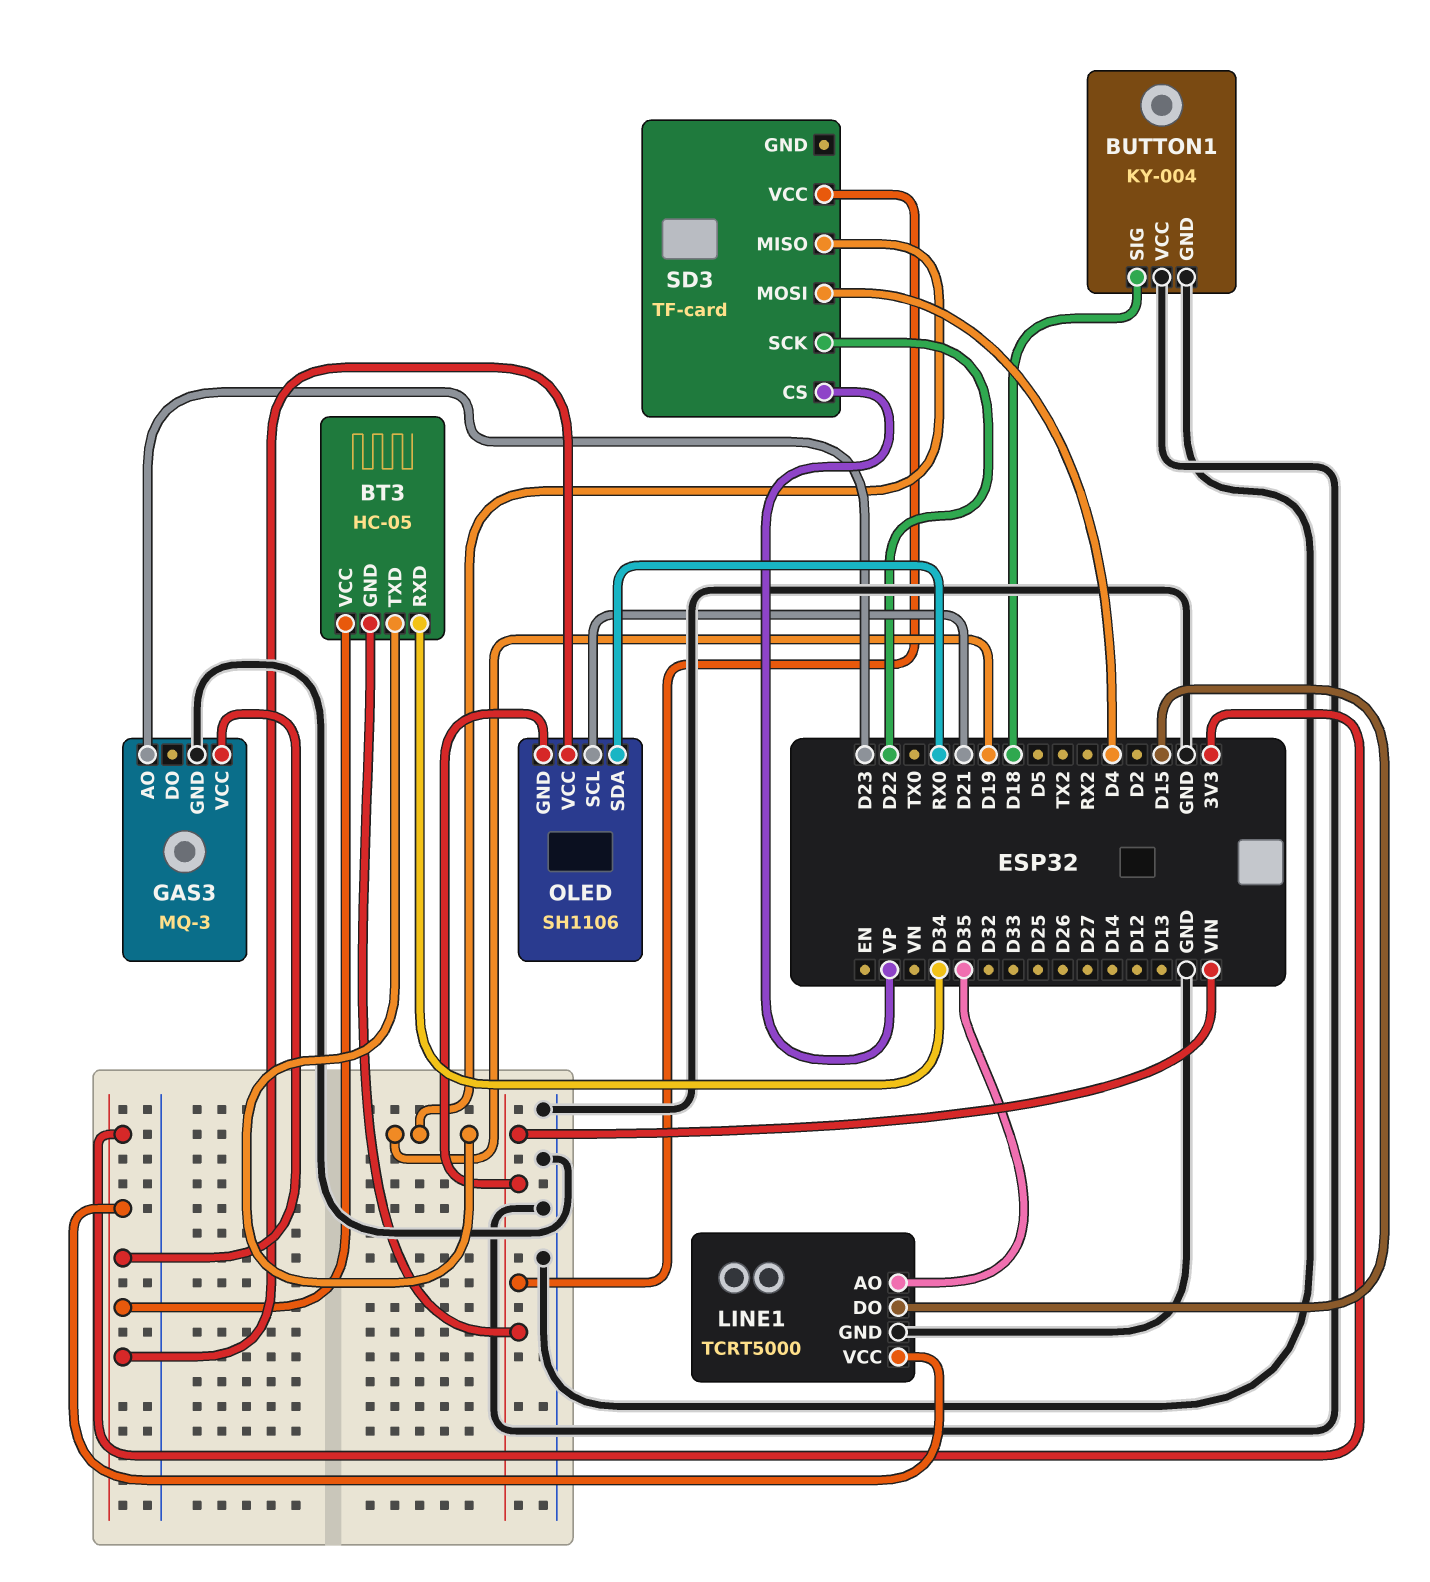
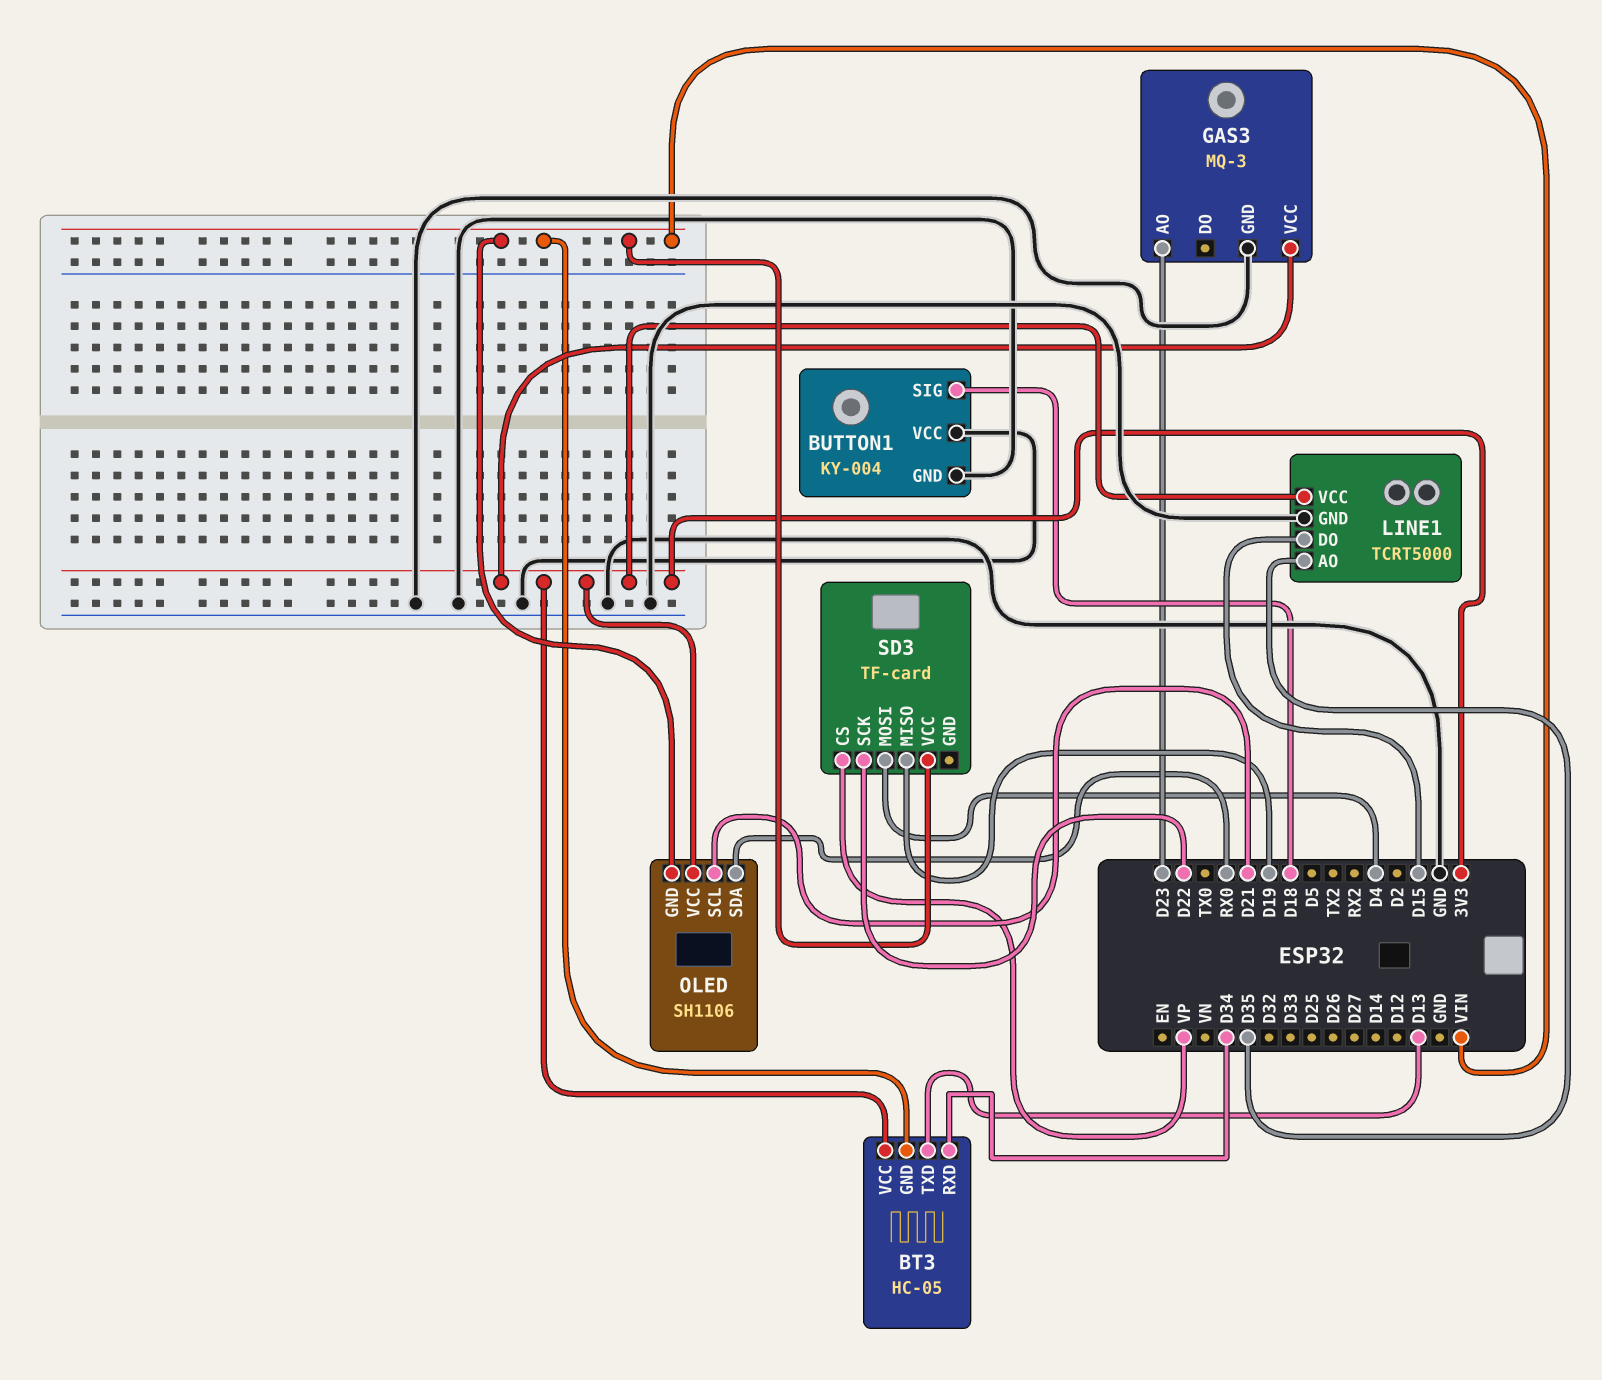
BT3 pin TXD: D19 -> D13

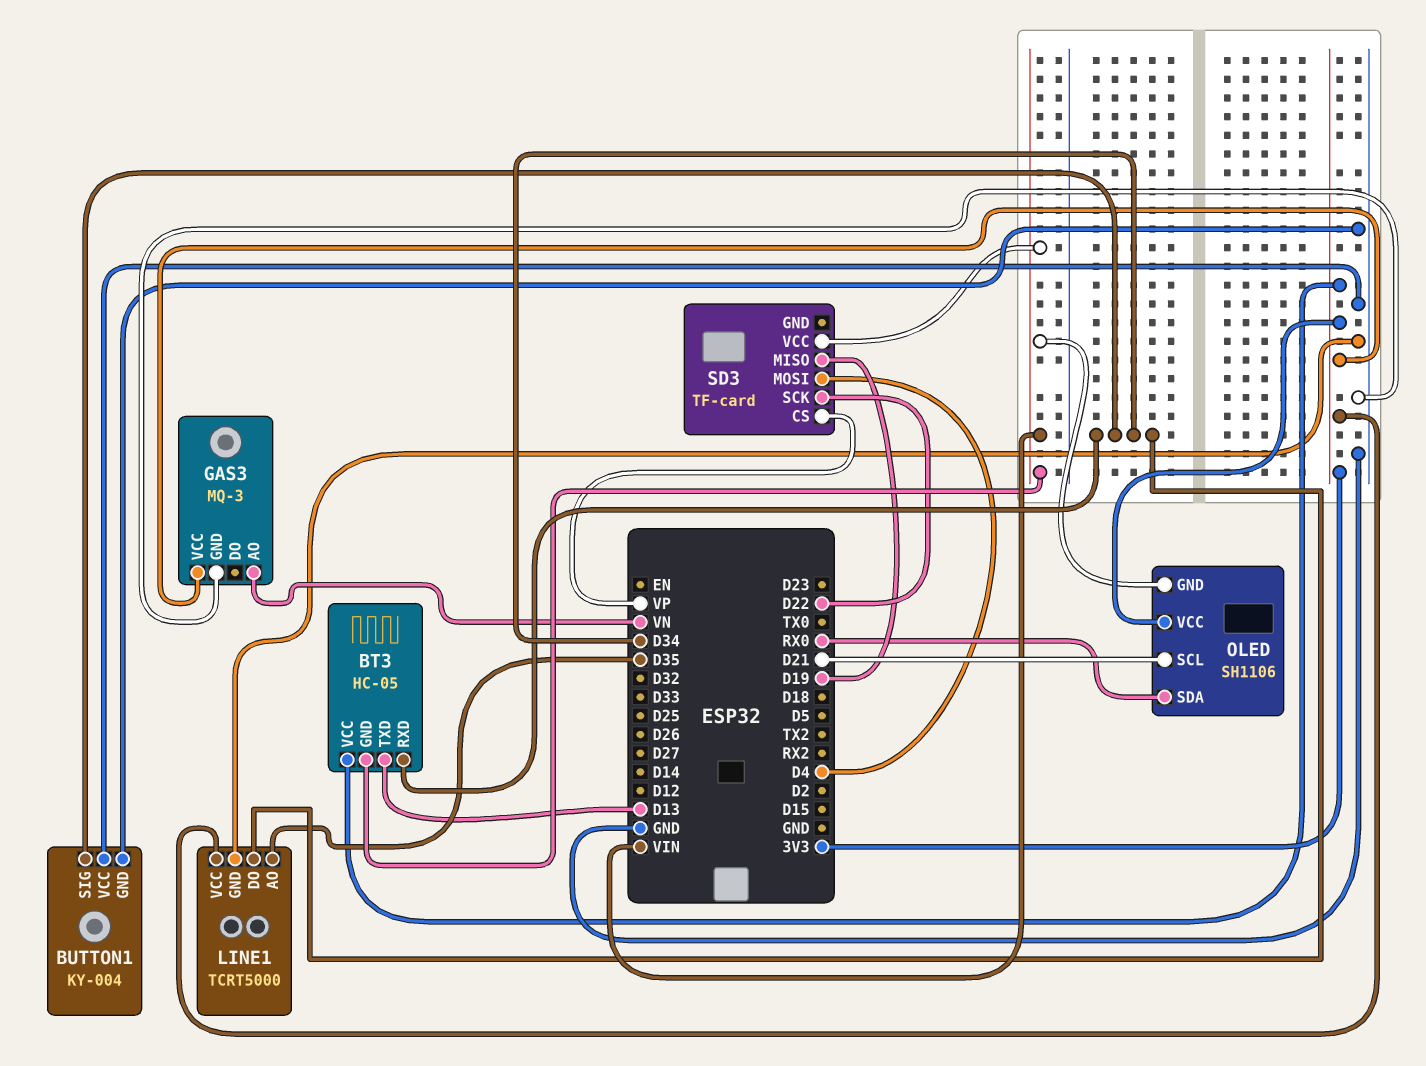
BUTTON1 pin SIG: D18 -> D34
GAS3 pin AO: D23 -> VN
LINE1 pin DO: D15 -> D34

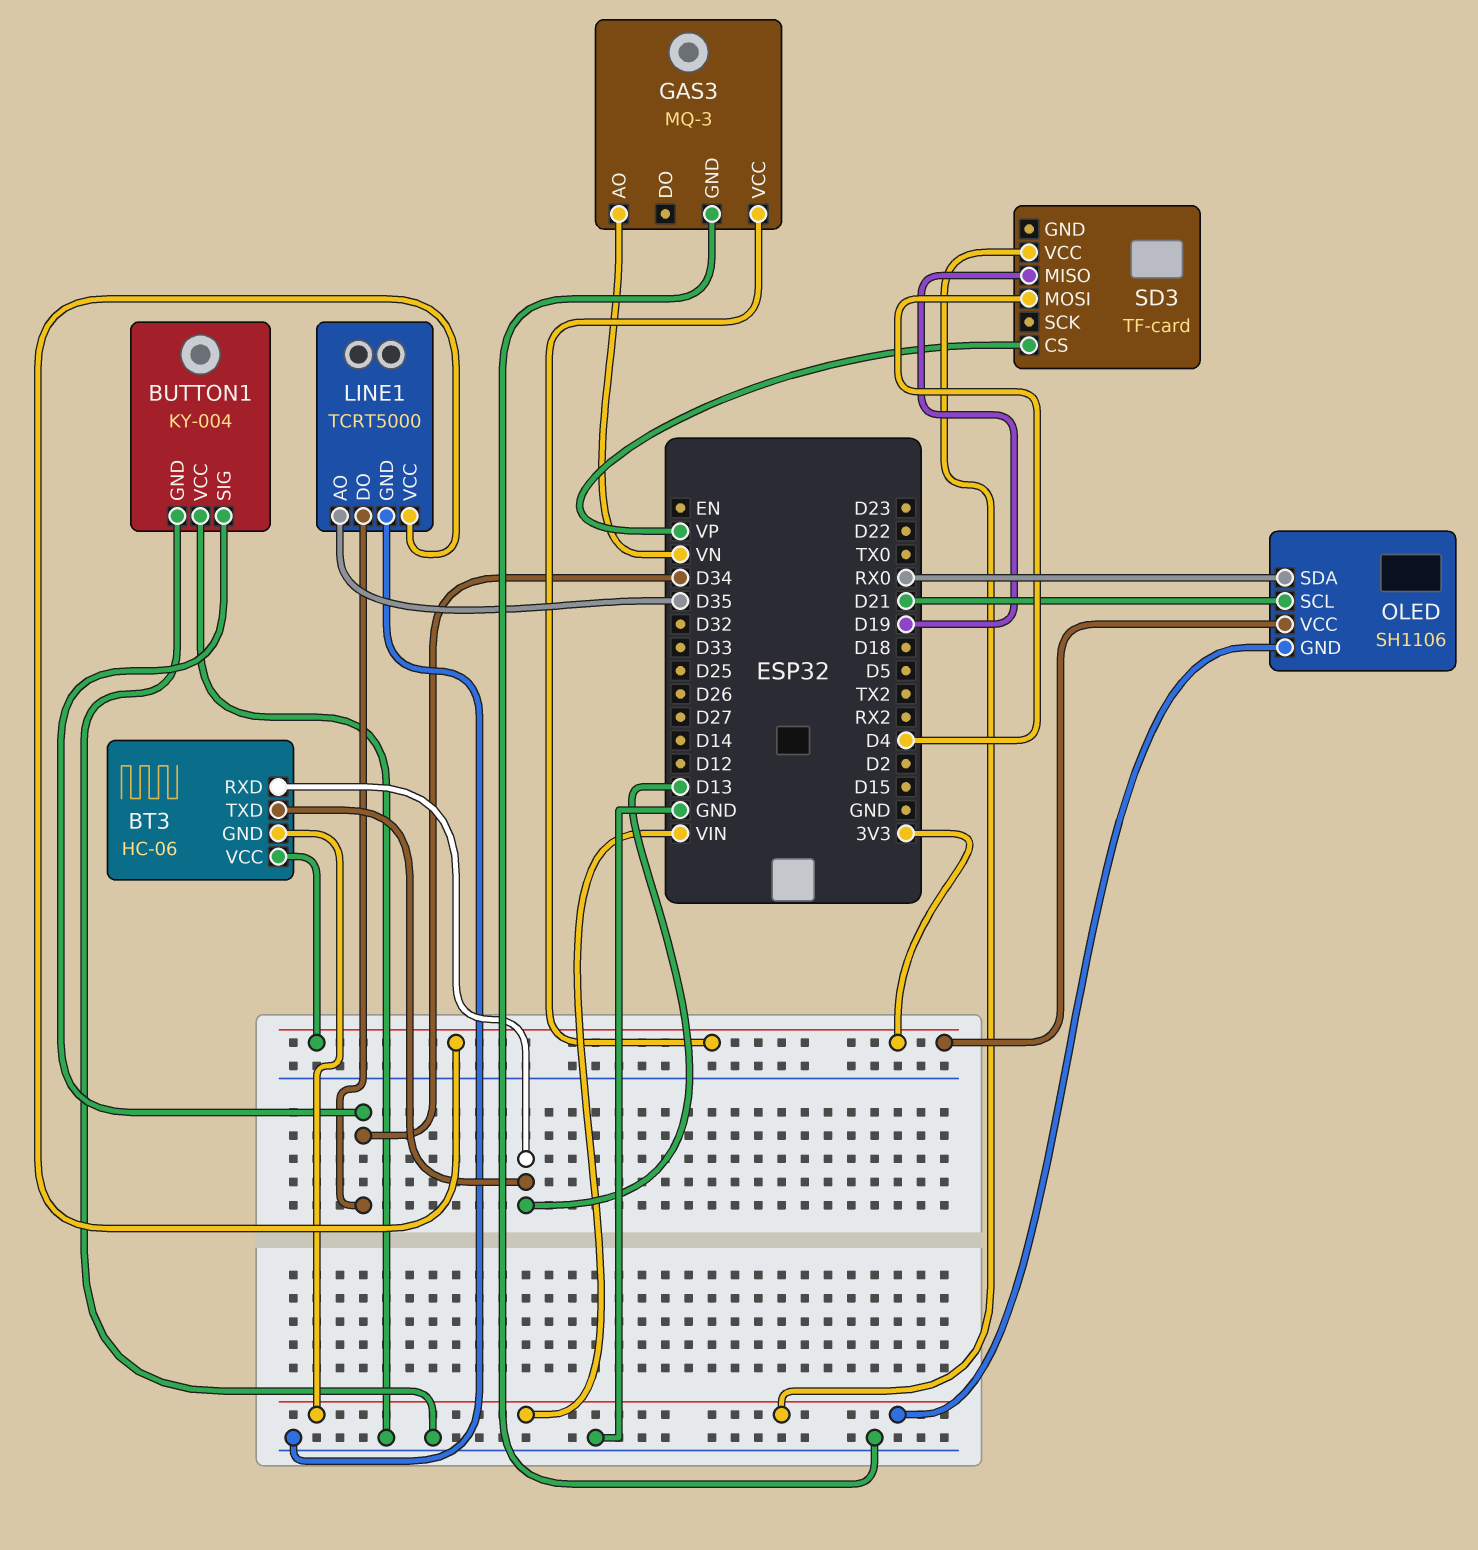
BT3: HC-05 -> HC-06
BT3 pin RXD: D34 -> D13
SD3 pin SCK: D22 -> none

